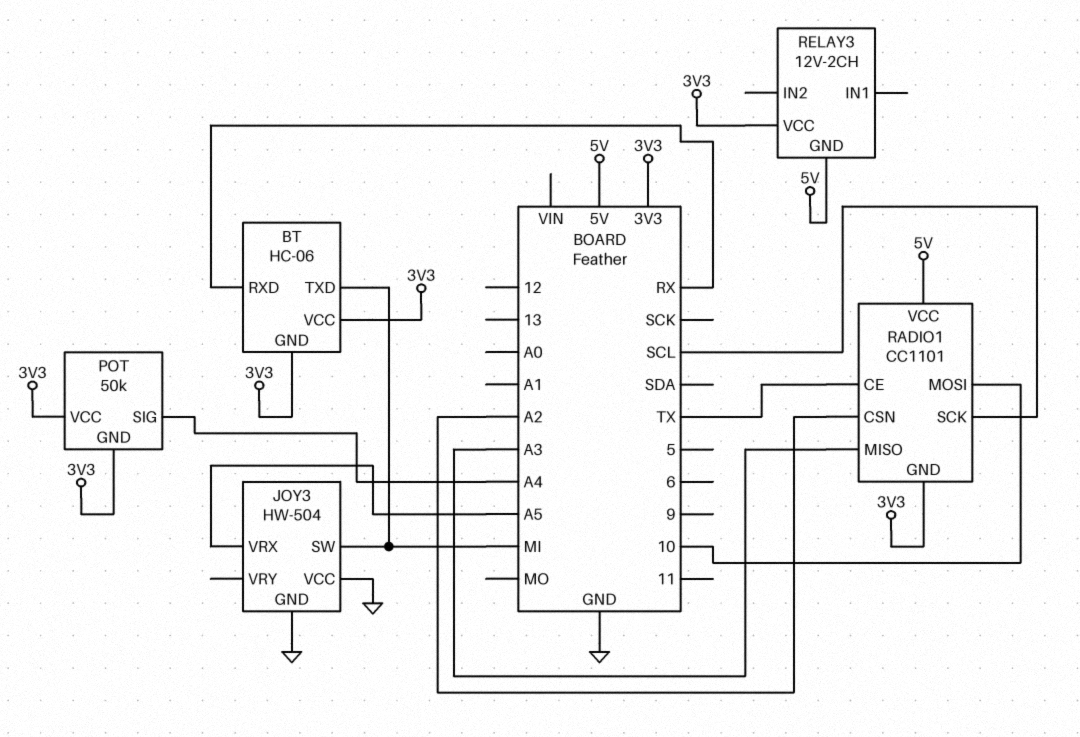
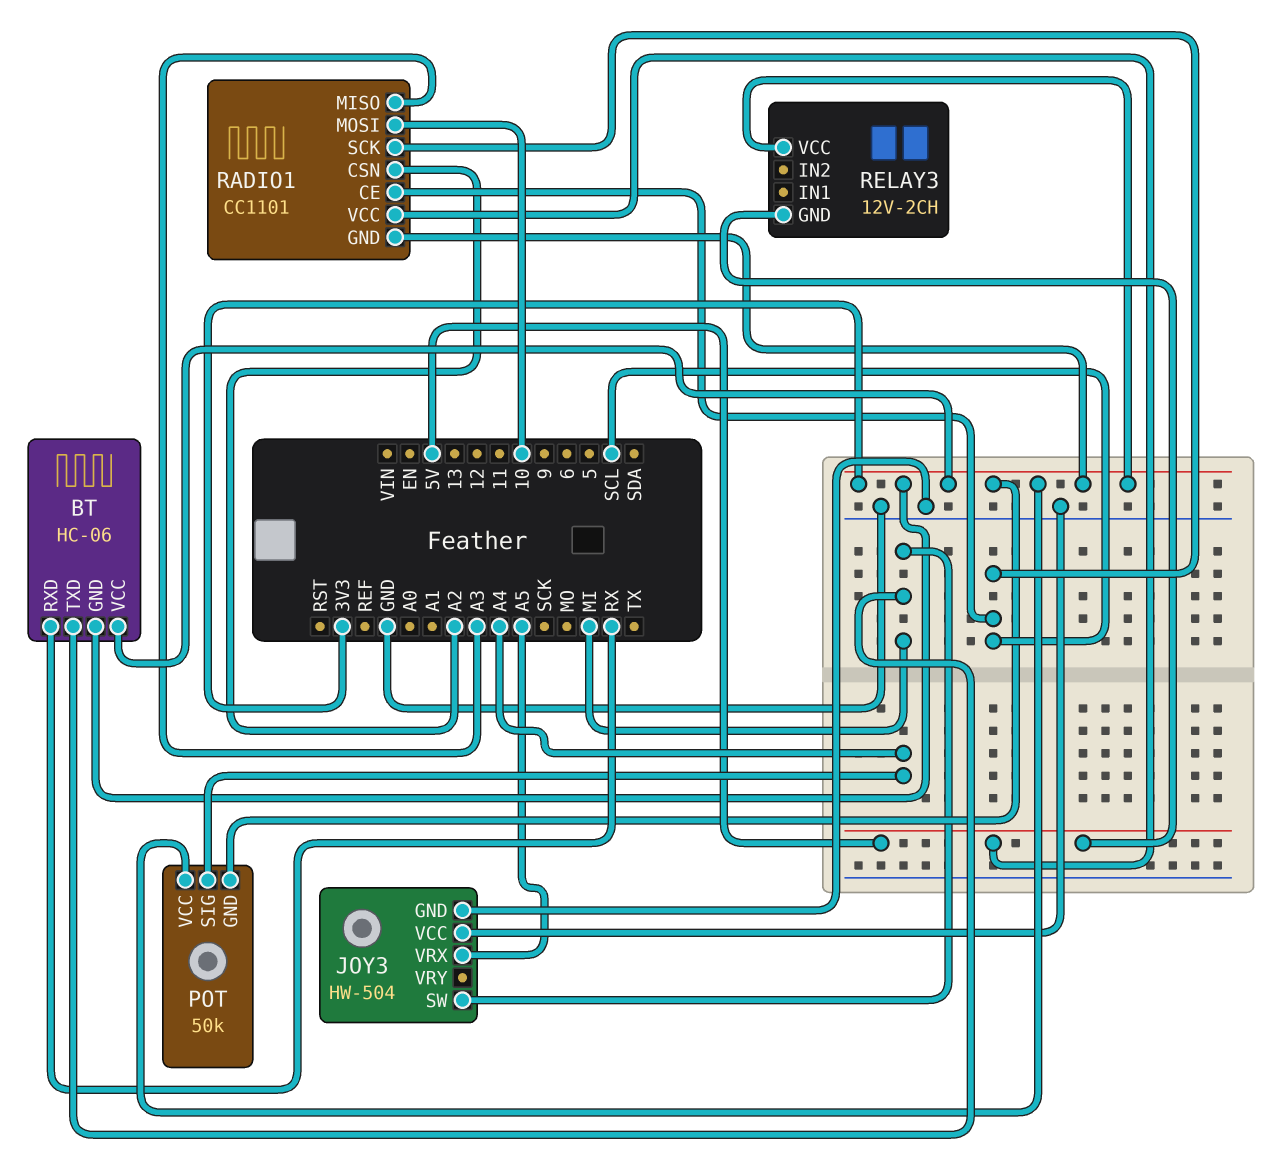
RADIO1 pin CE: TX -> SCL

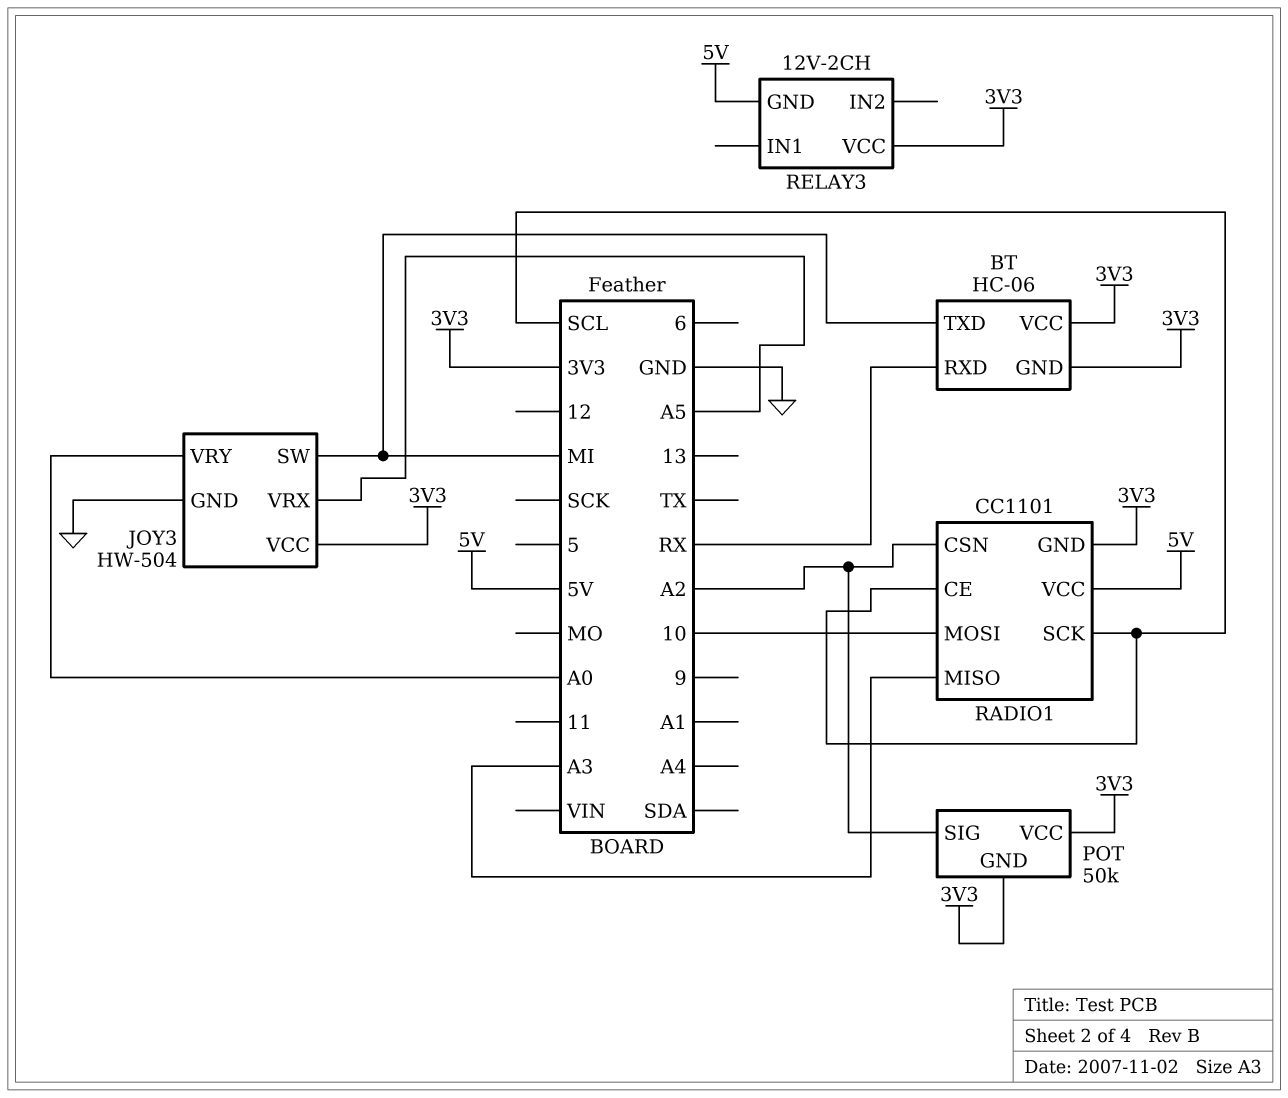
JOY3 pin VCC: GND -> 3V3
JOY3 pin VRY: none -> A0
POT pin SIG: A4 -> A2

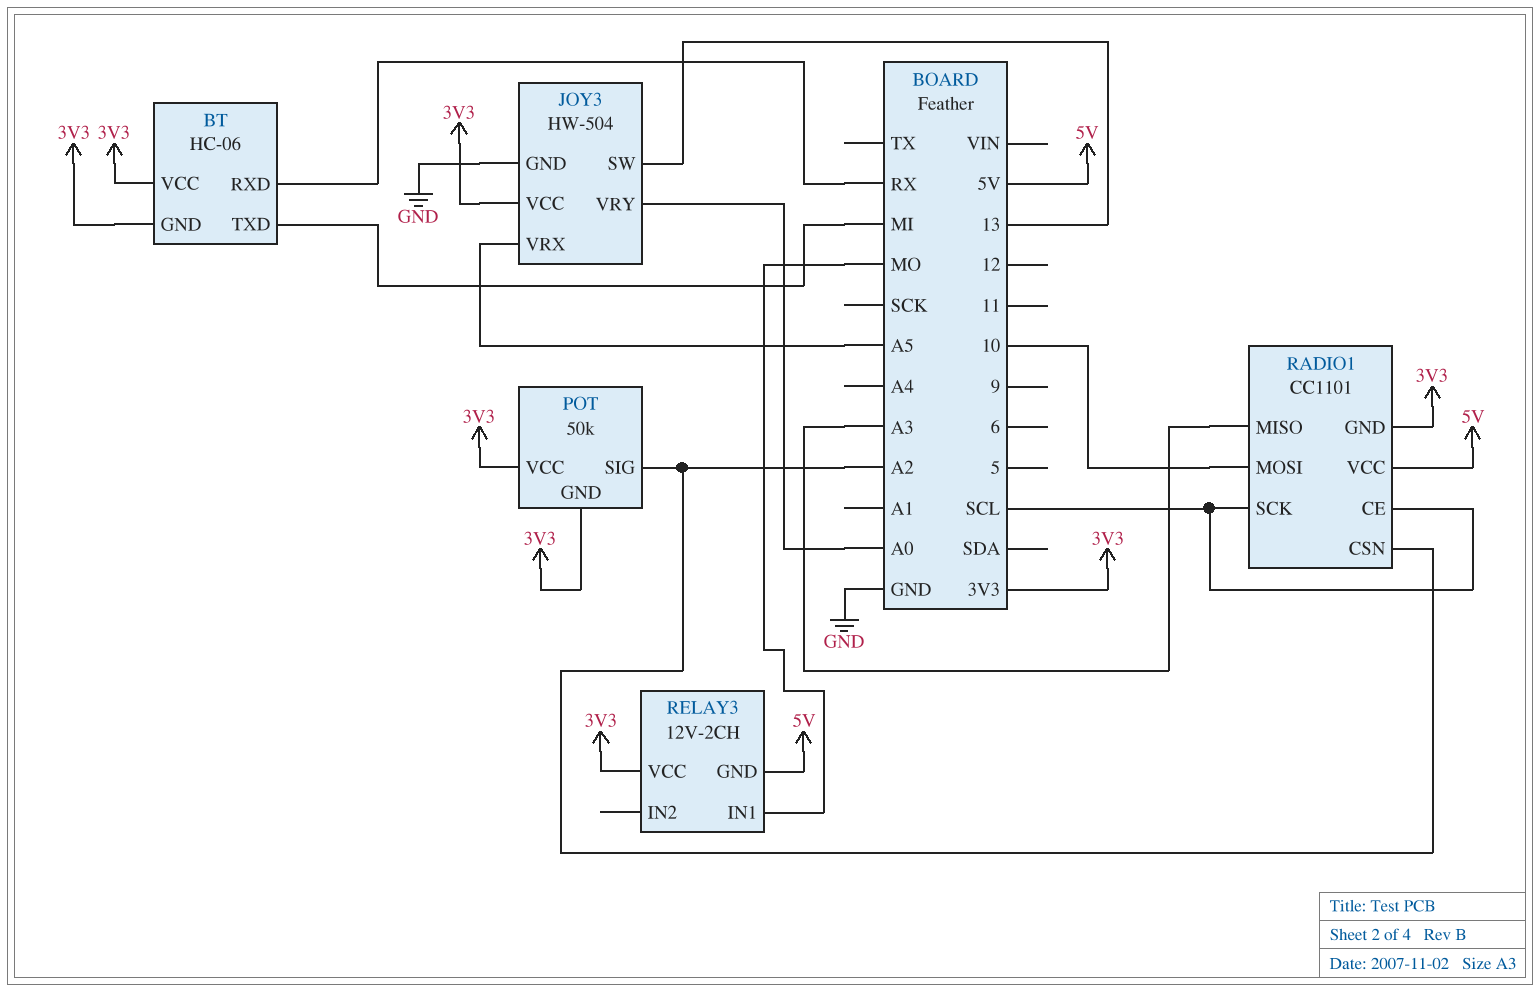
JOY3 pin SW: MI -> 13
RELAY3 pin IN1: none -> MO

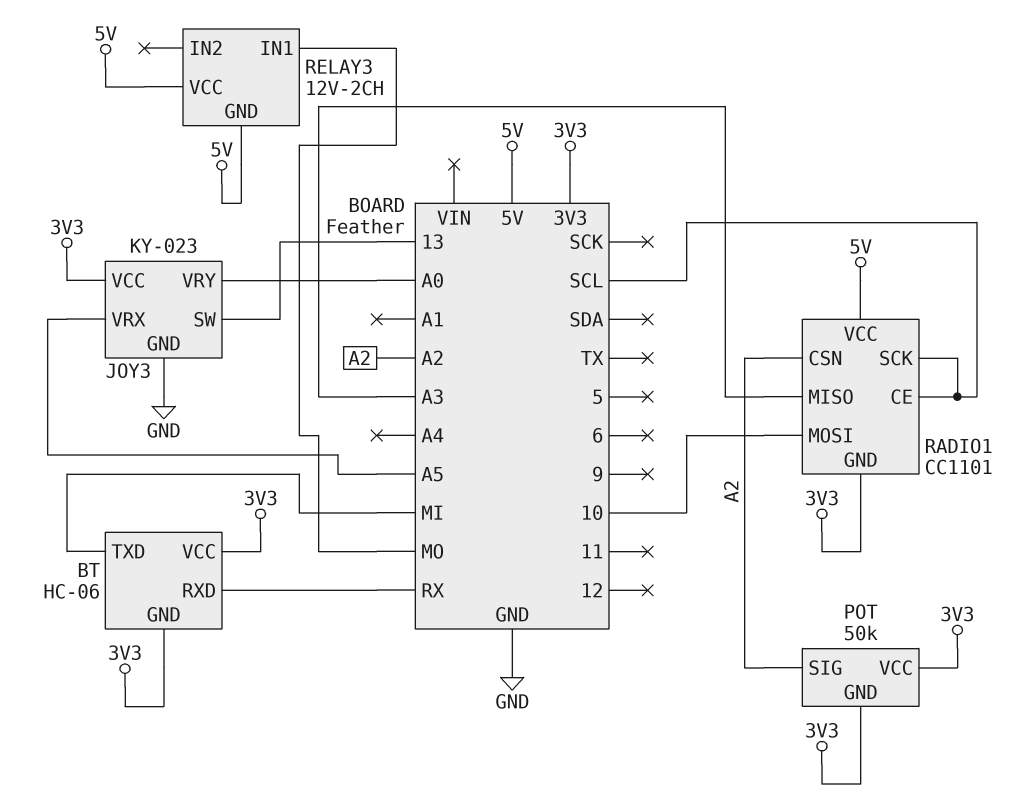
JOY3: HW-504 -> KY-023
RELAY3 pin VCC: 3V3 -> 5V

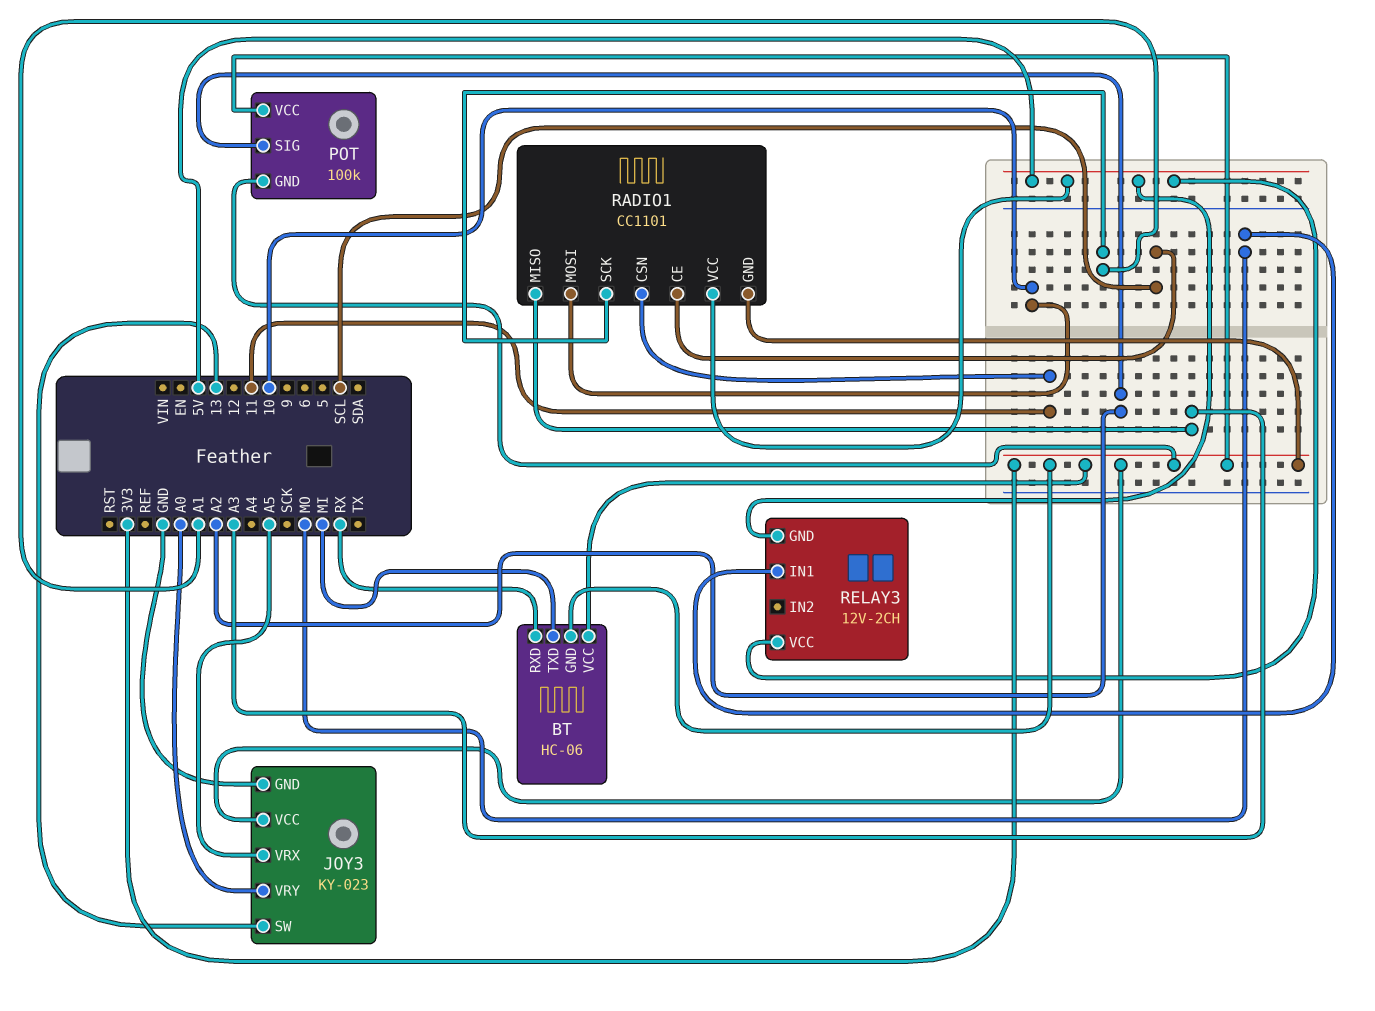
POT: 50k -> 100k
RADIO1 pin CSN: A2 -> 11
RADIO1 pin SCK: SCL -> A1

